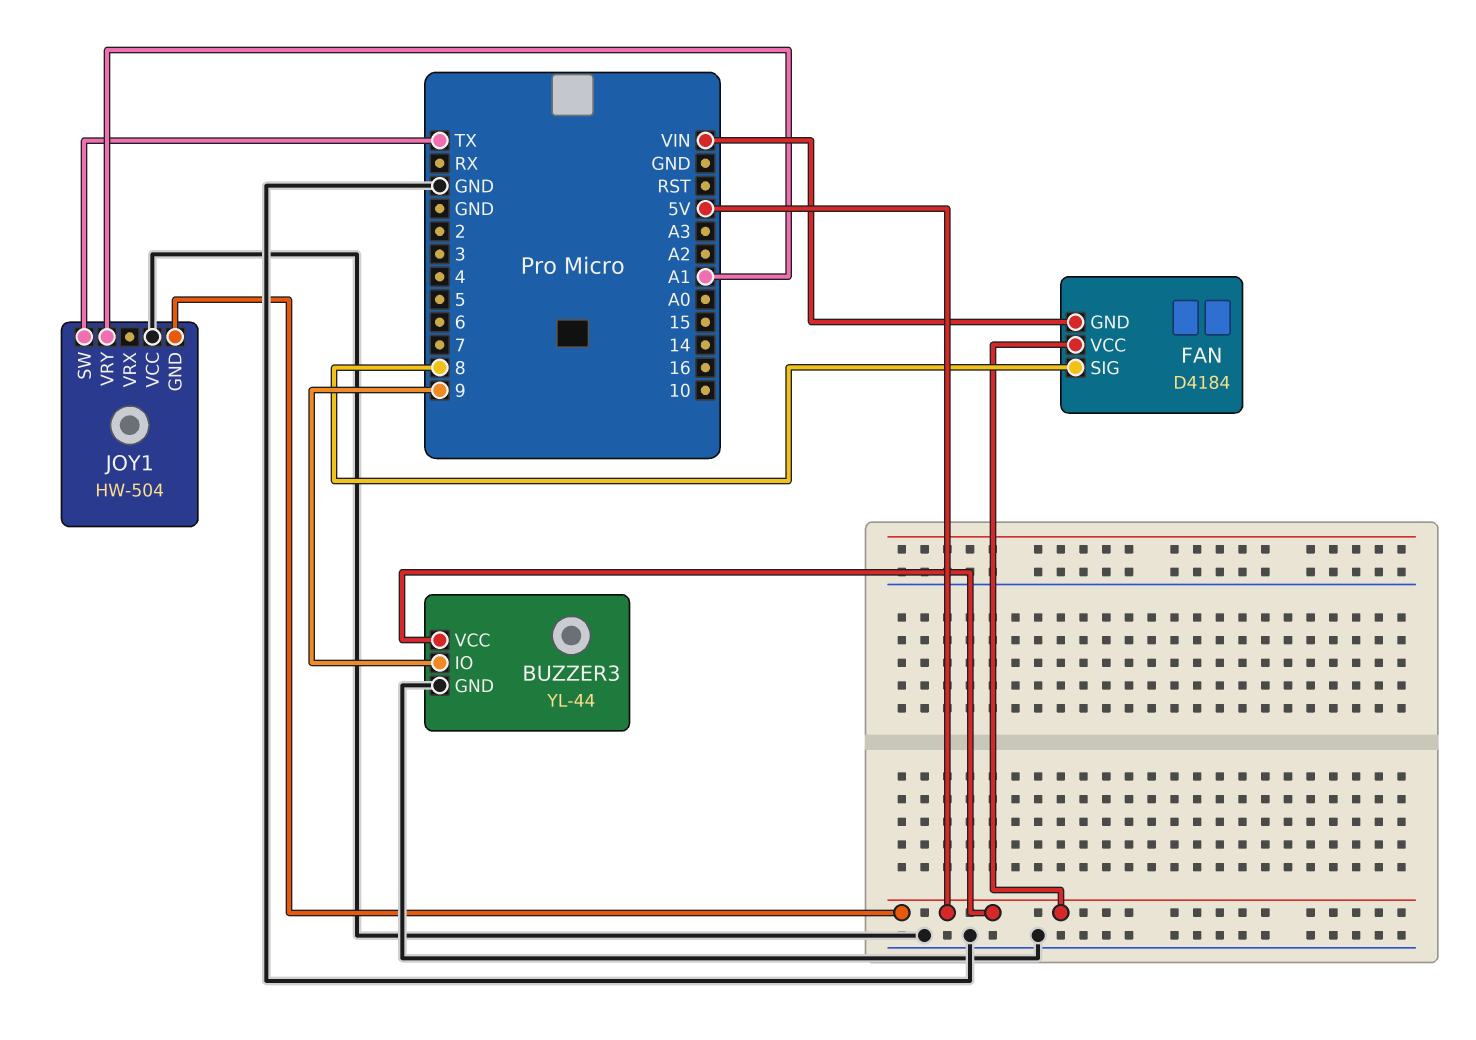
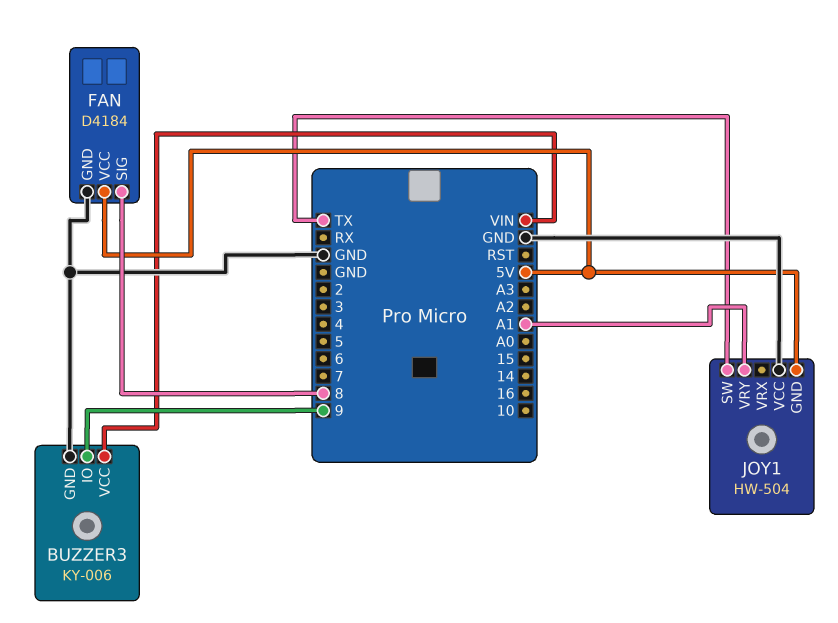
BUZZER3: YL-44 -> KY-006
BUZZER3 pin VCC: 5V -> VIN
FAN pin GND: VIN -> GND

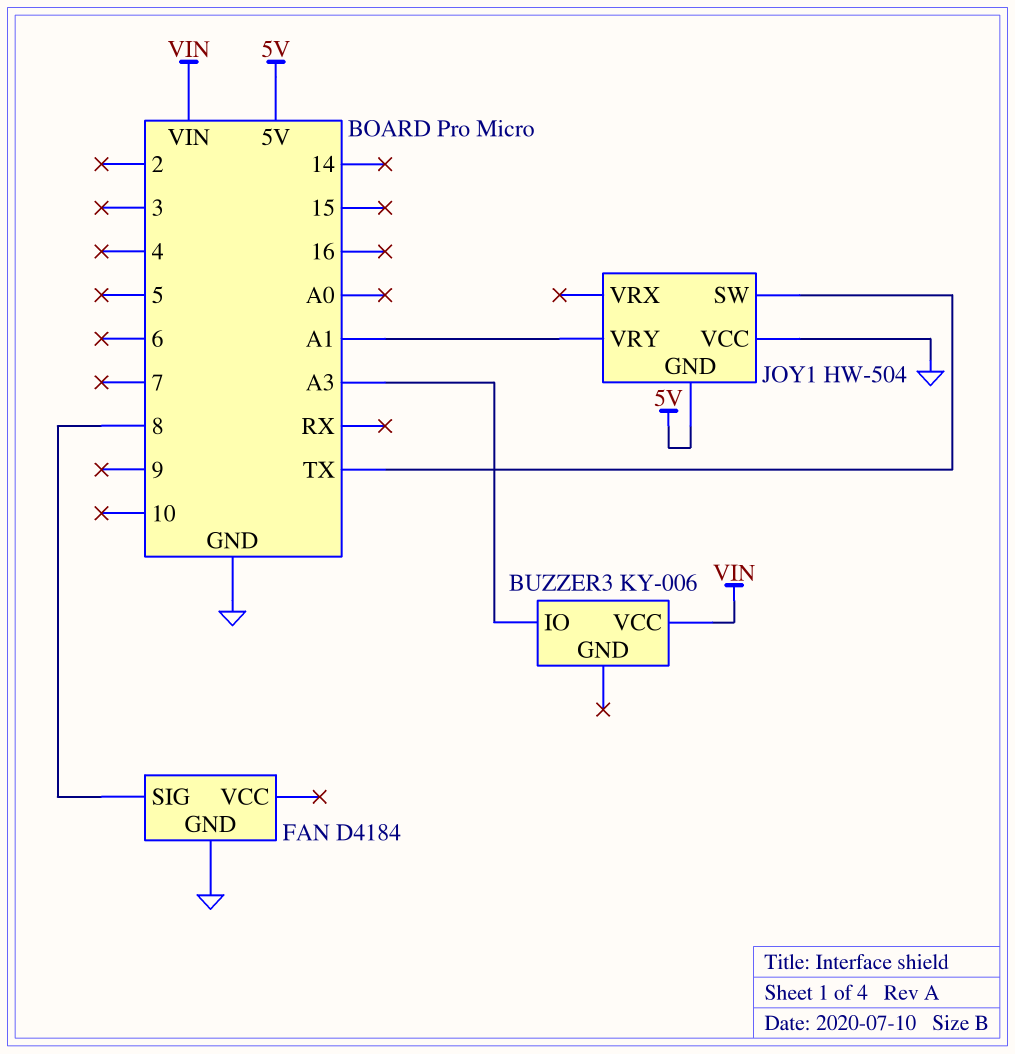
BUZZER3 pin GND: GND -> none
BUZZER3 pin IO: 9 -> A3
FAN pin VCC: 5V -> none

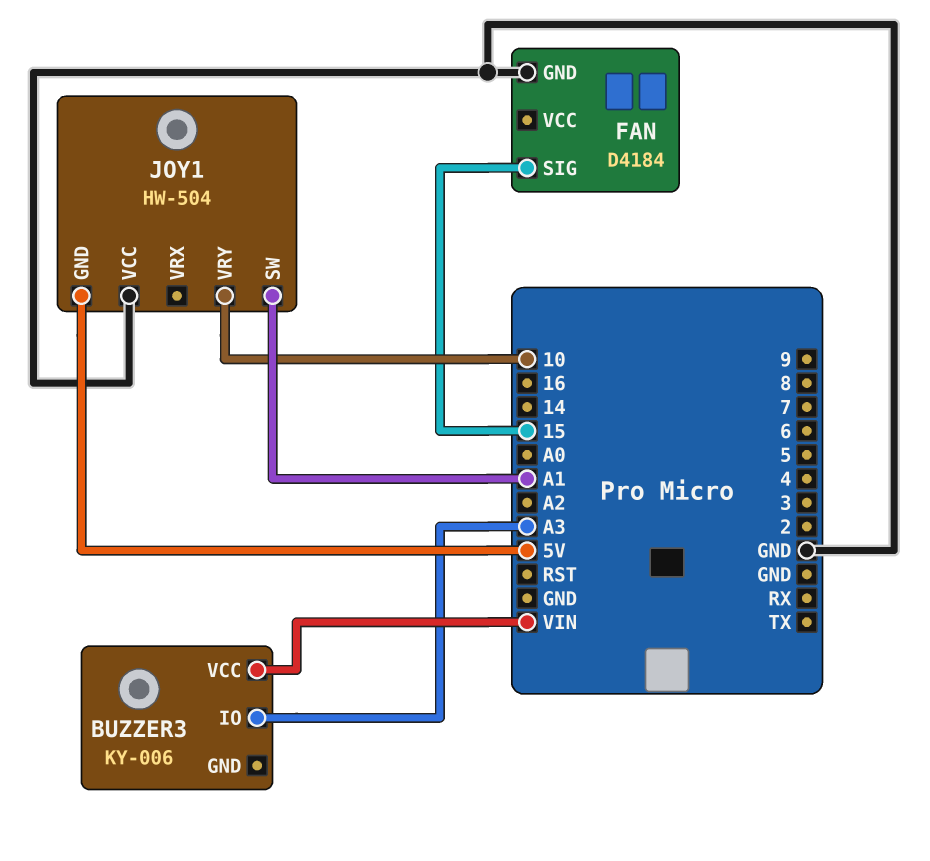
FAN pin SIG: 8 -> 15
JOY1 pin SW: TX -> A1
JOY1 pin VRY: A1 -> 10

